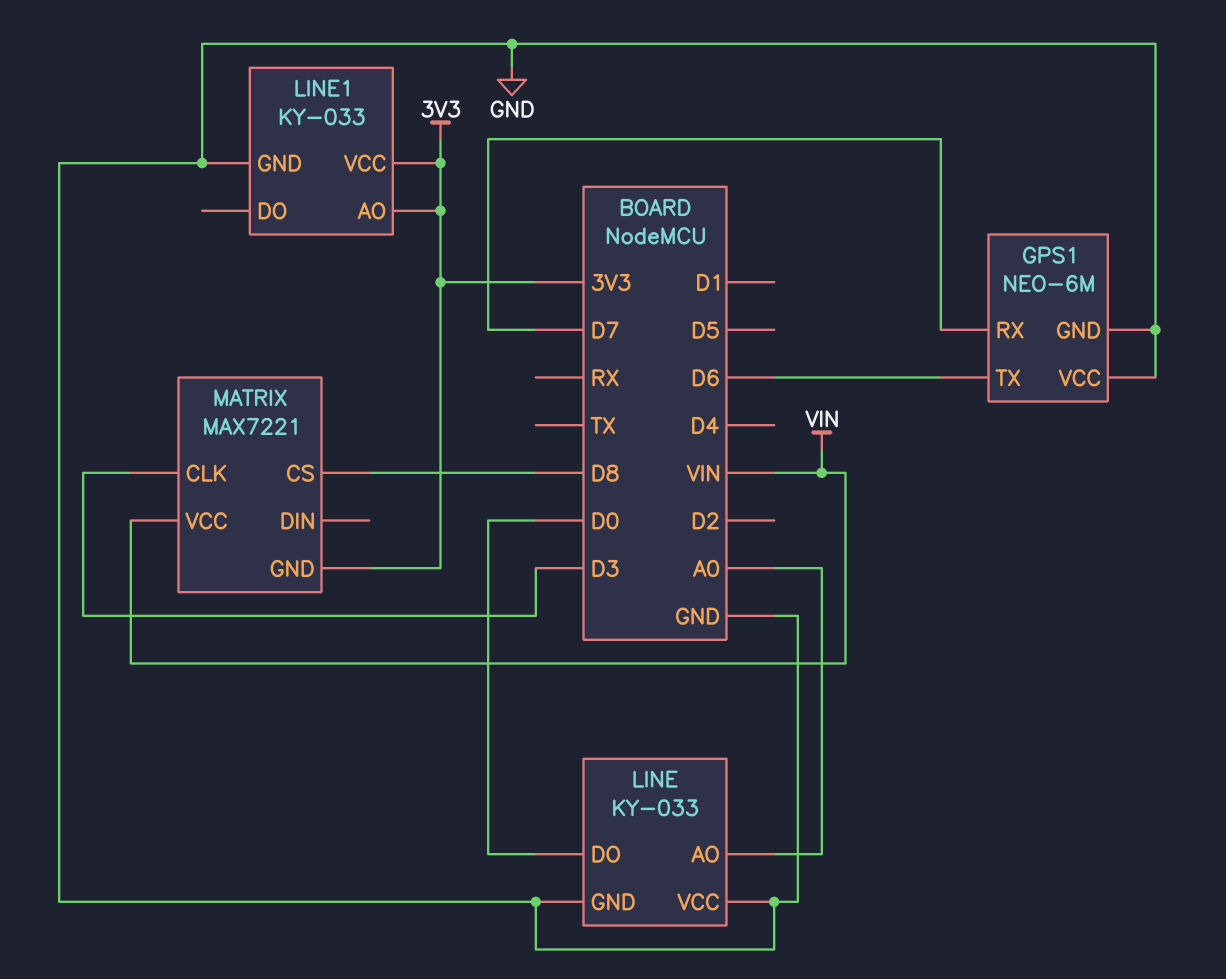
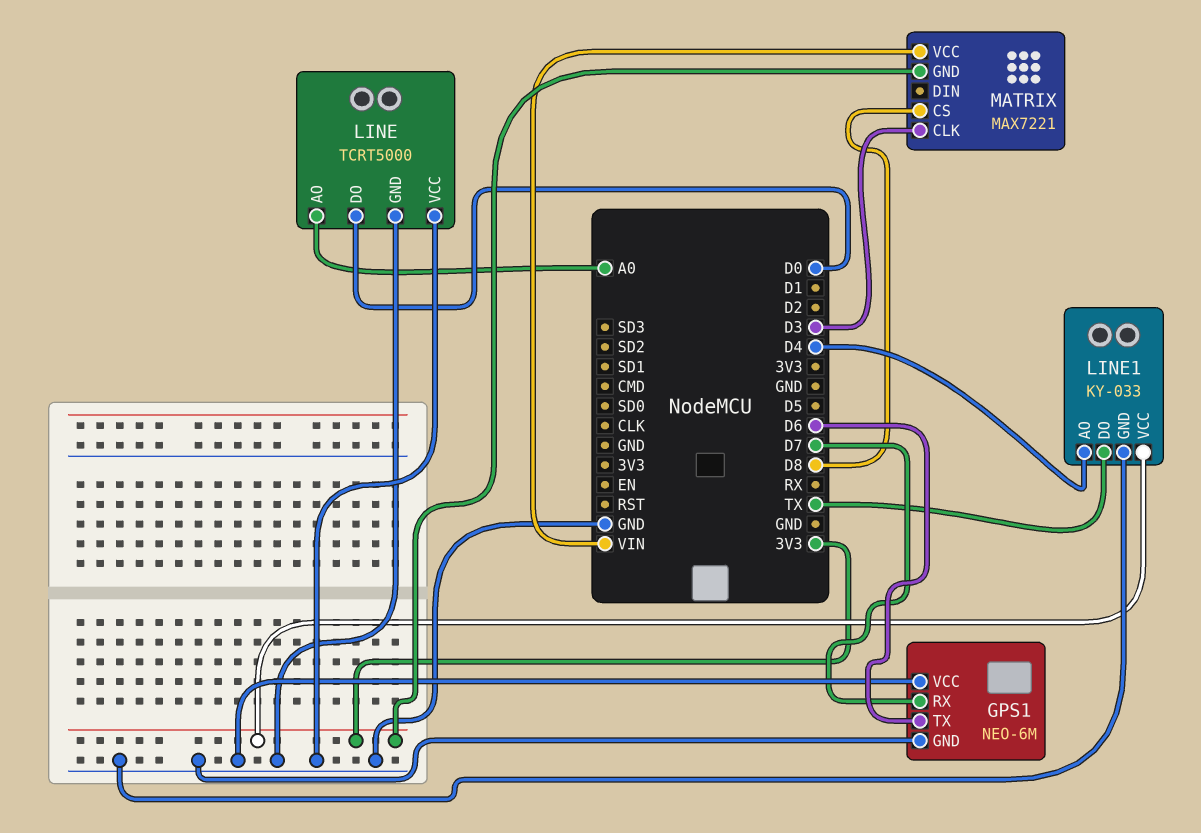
LINE: KY-033 -> TCRT5000
LINE1 pin AO: 3V3 -> D4
LINE1 pin DO: none -> TX

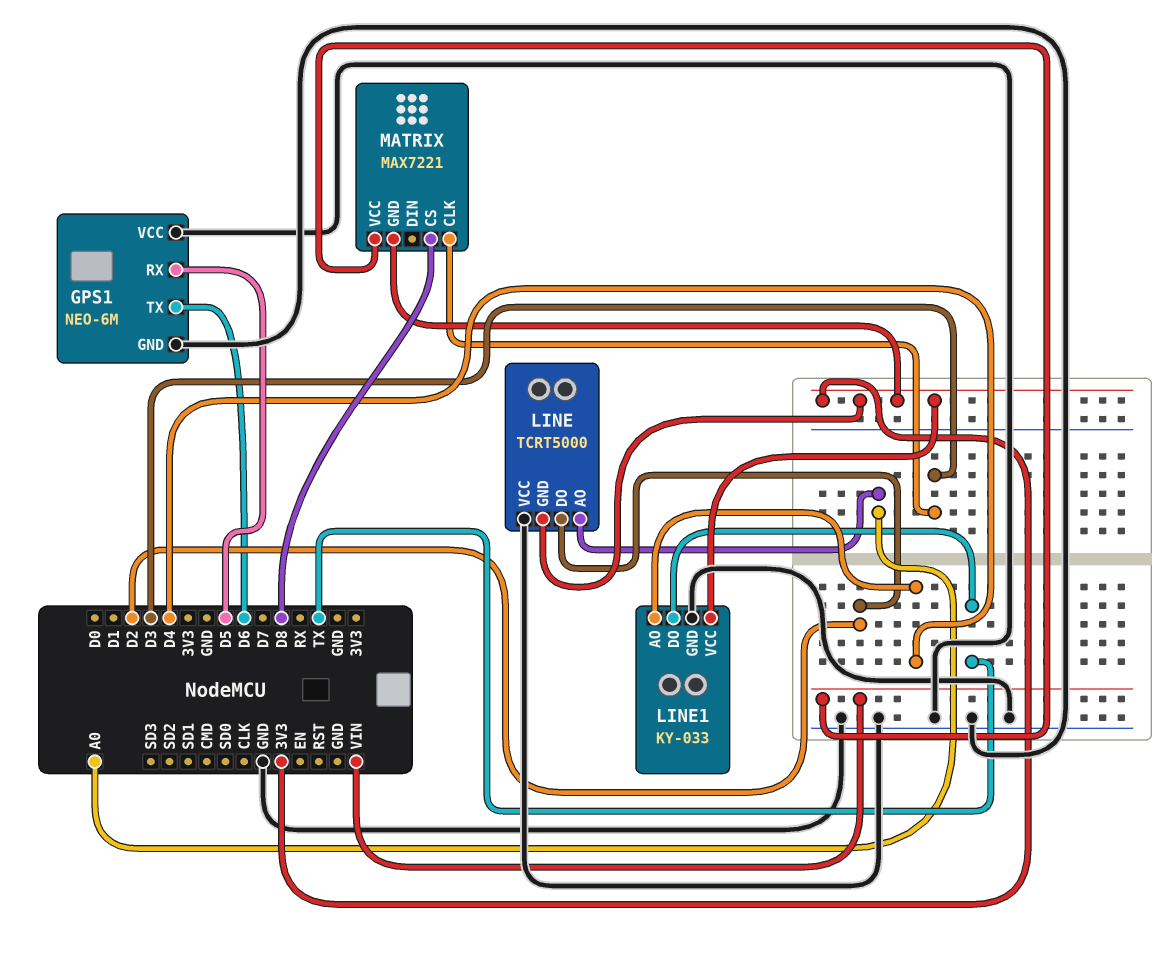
GPS1 pin RX: D7 -> D5
LINE pin DO: D0 -> D2
LINE pin GND: GND -> 3V3

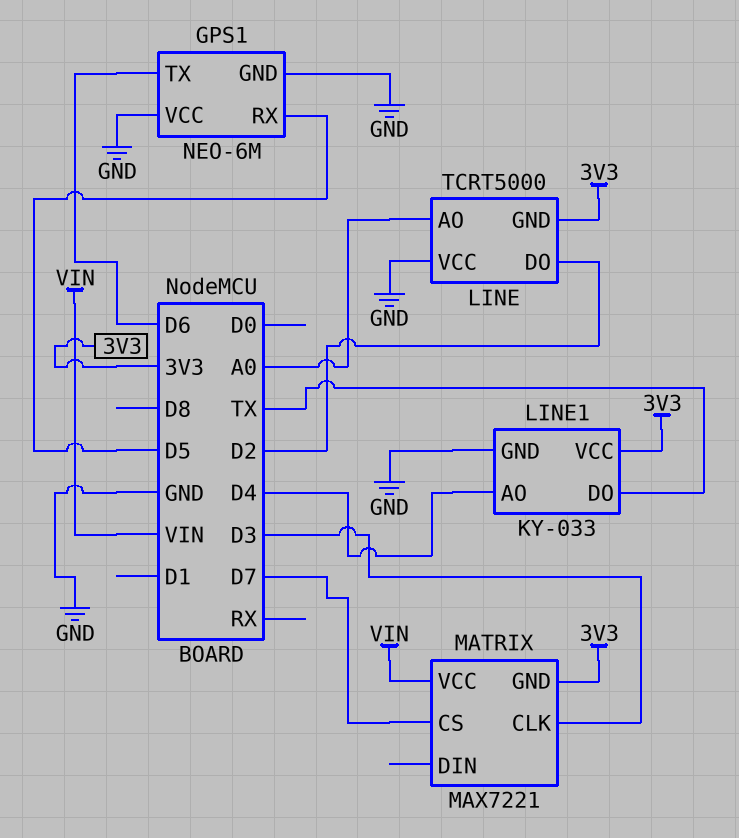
MATRIX pin CS: D8 -> D7

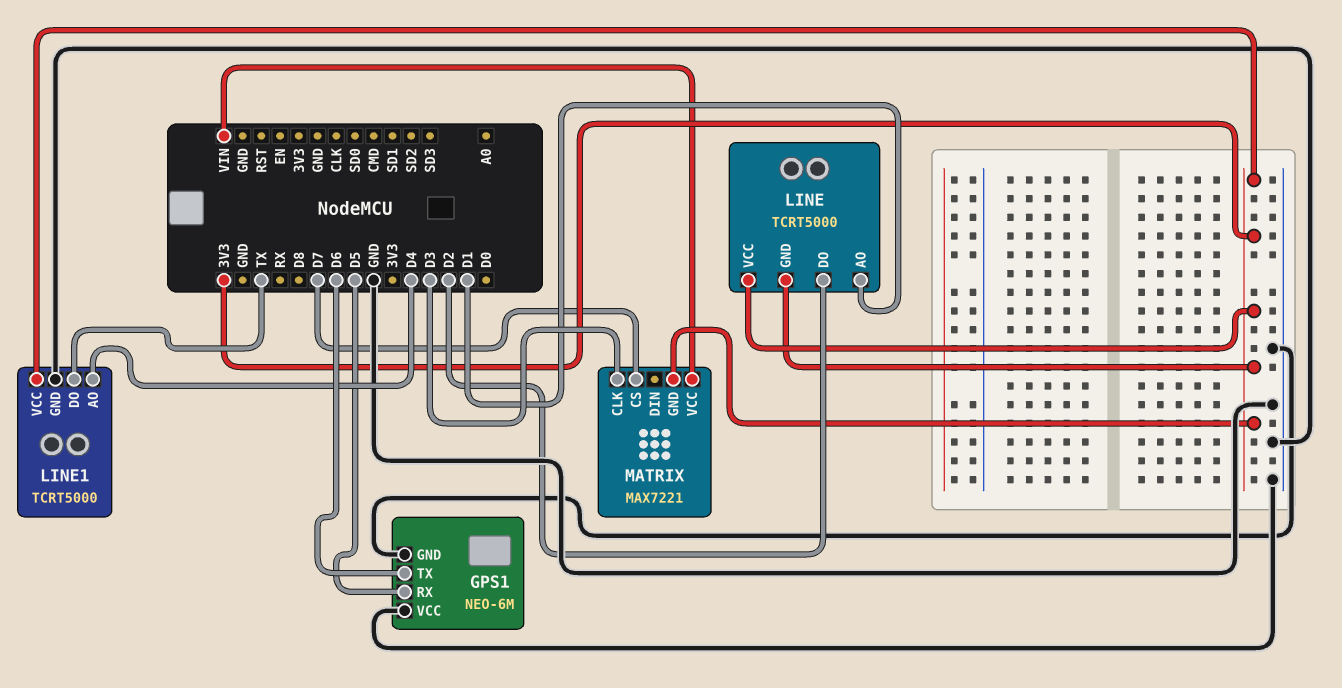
LINE pin AO: A0 -> D1
LINE pin VCC: GND -> 3V3
LINE1: KY-033 -> TCRT5000

